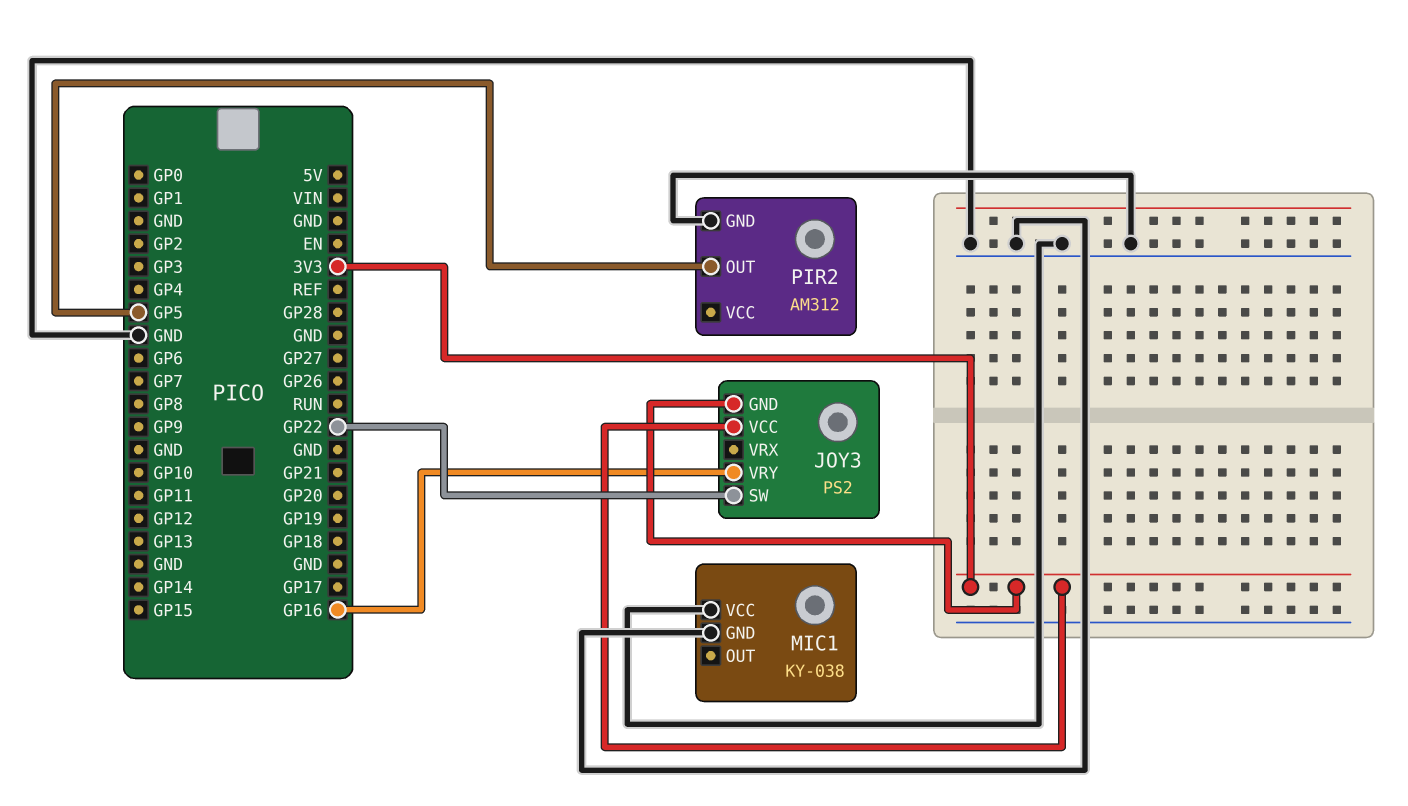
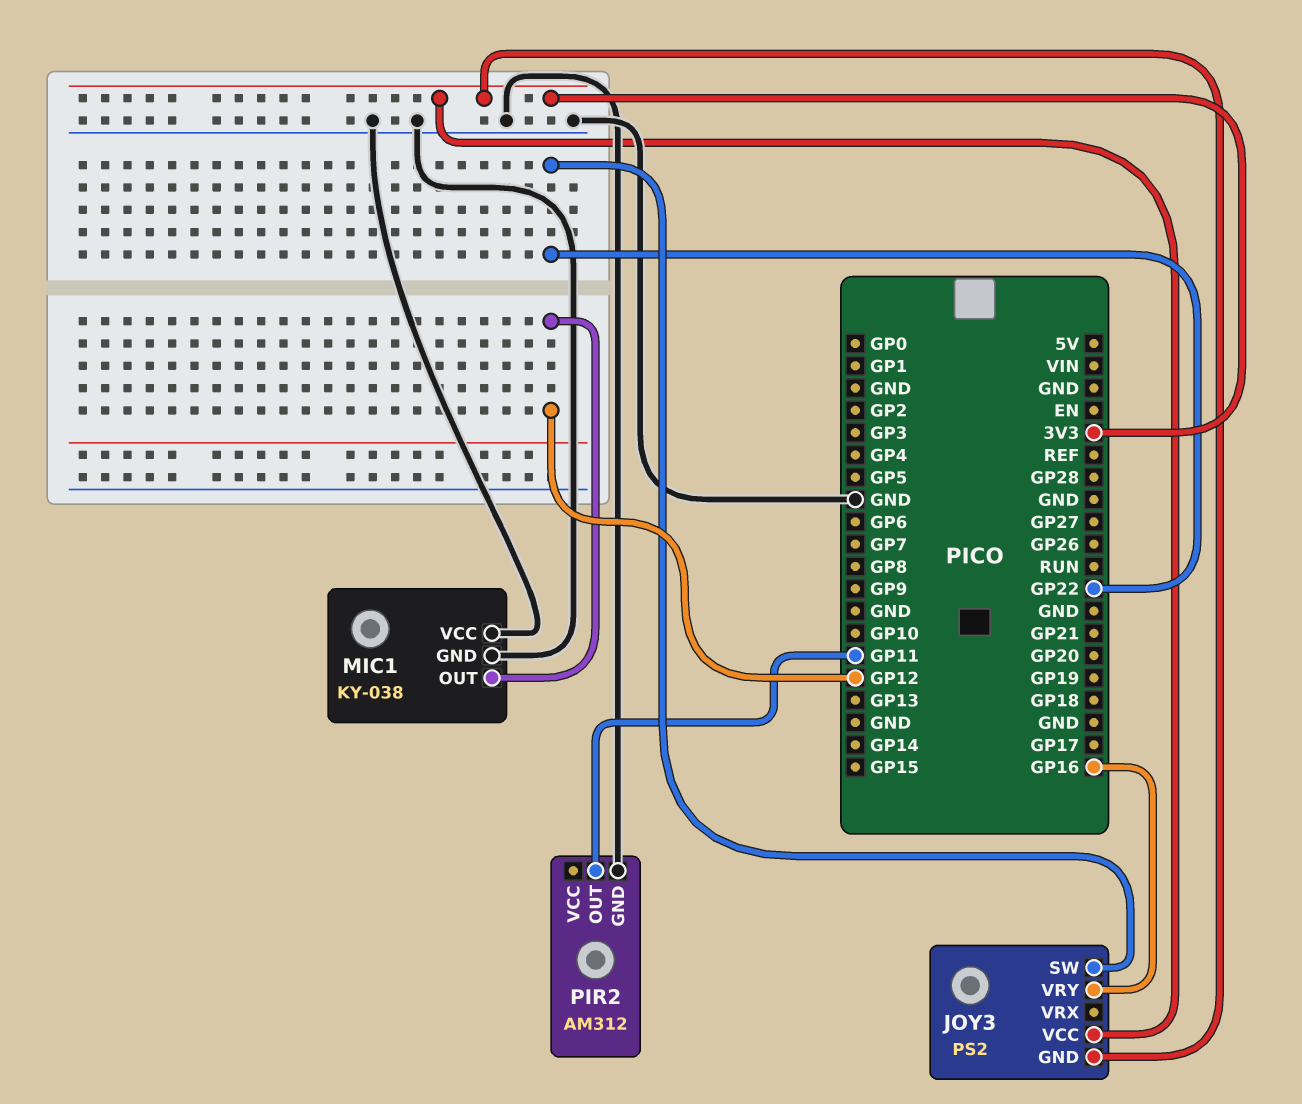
MIC1 pin OUT: none -> GP12
PIR2 pin OUT: GP5 -> GP11

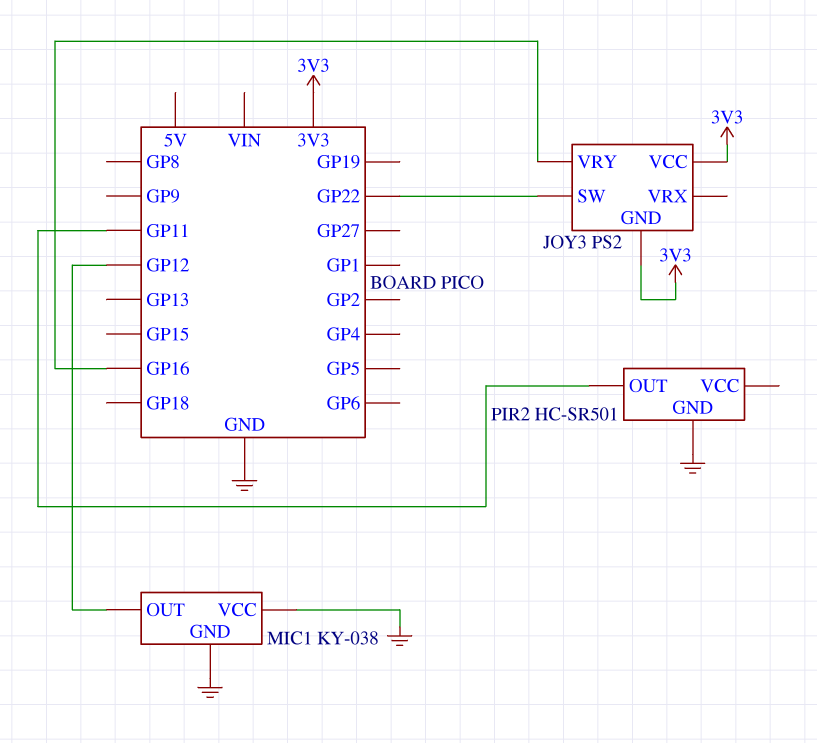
PIR2: AM312 -> HC-SR501

